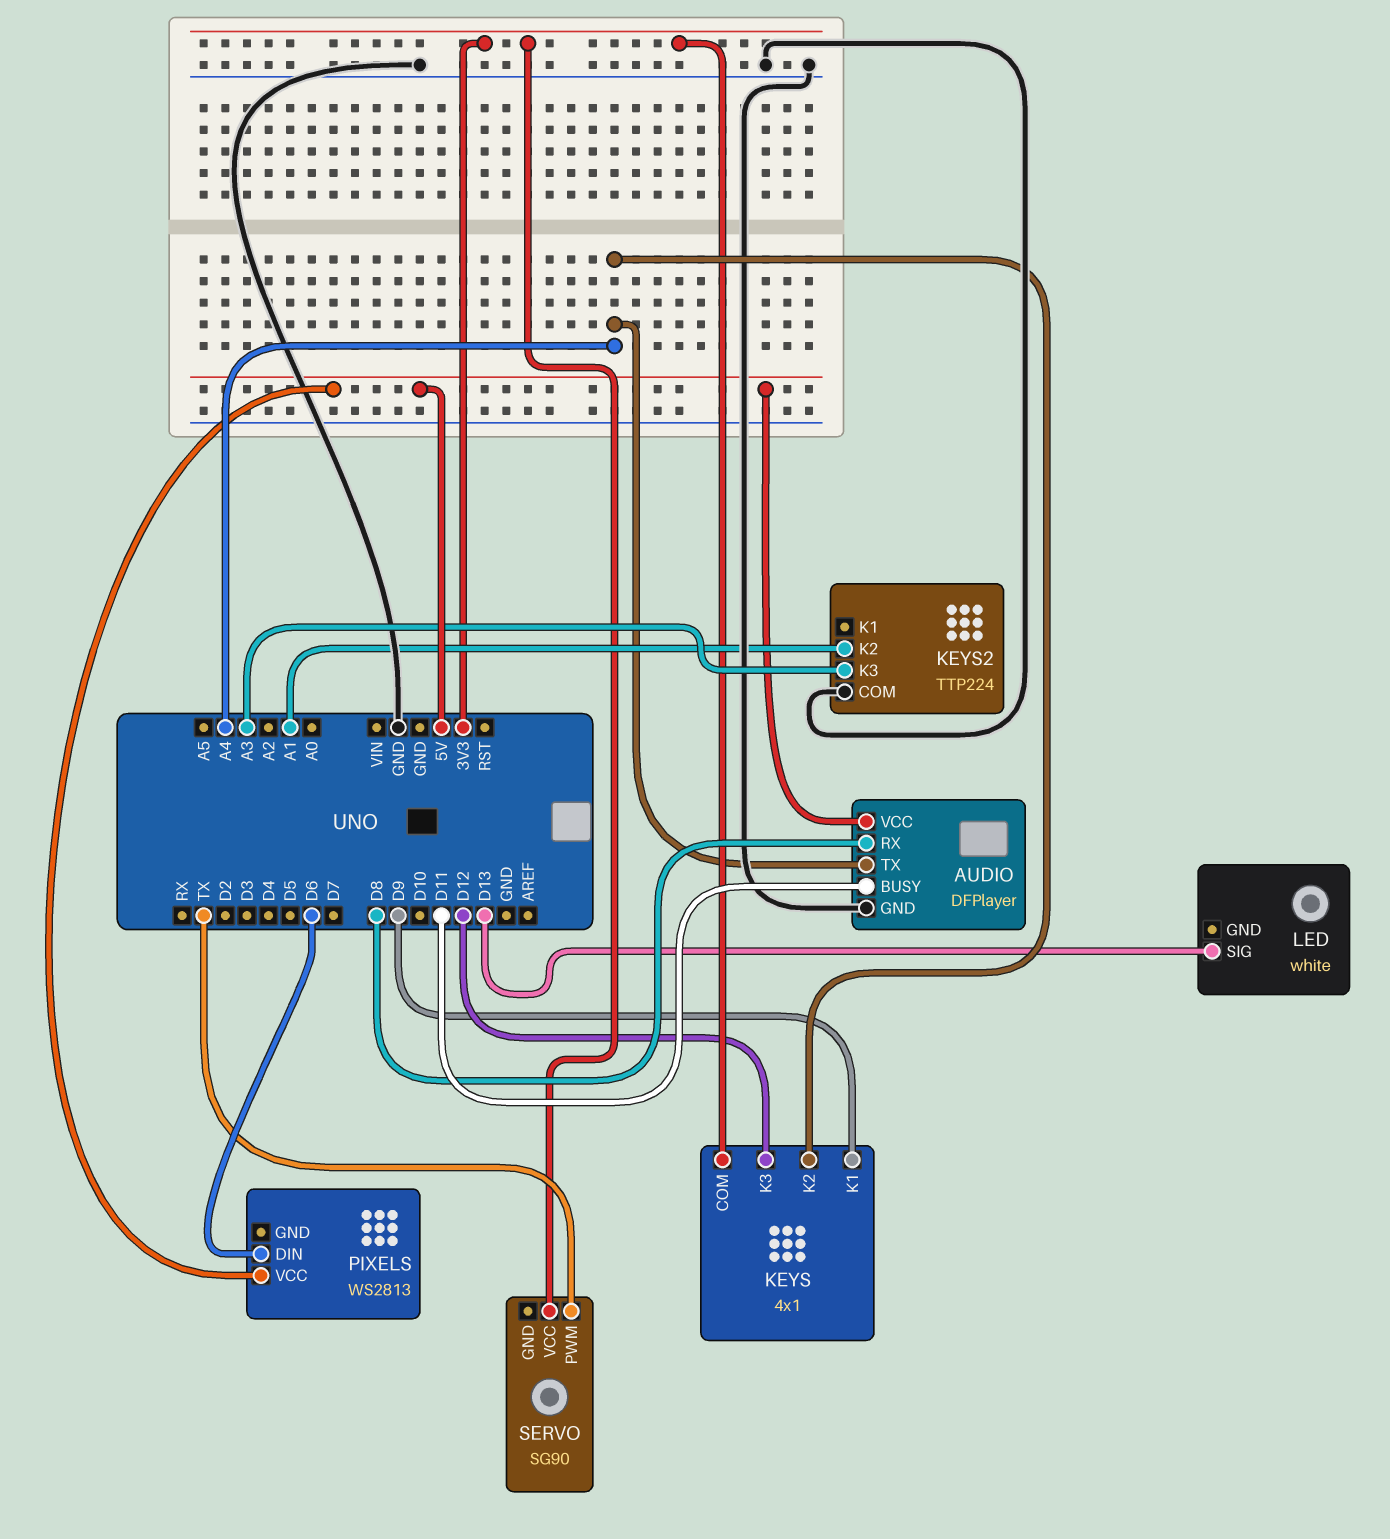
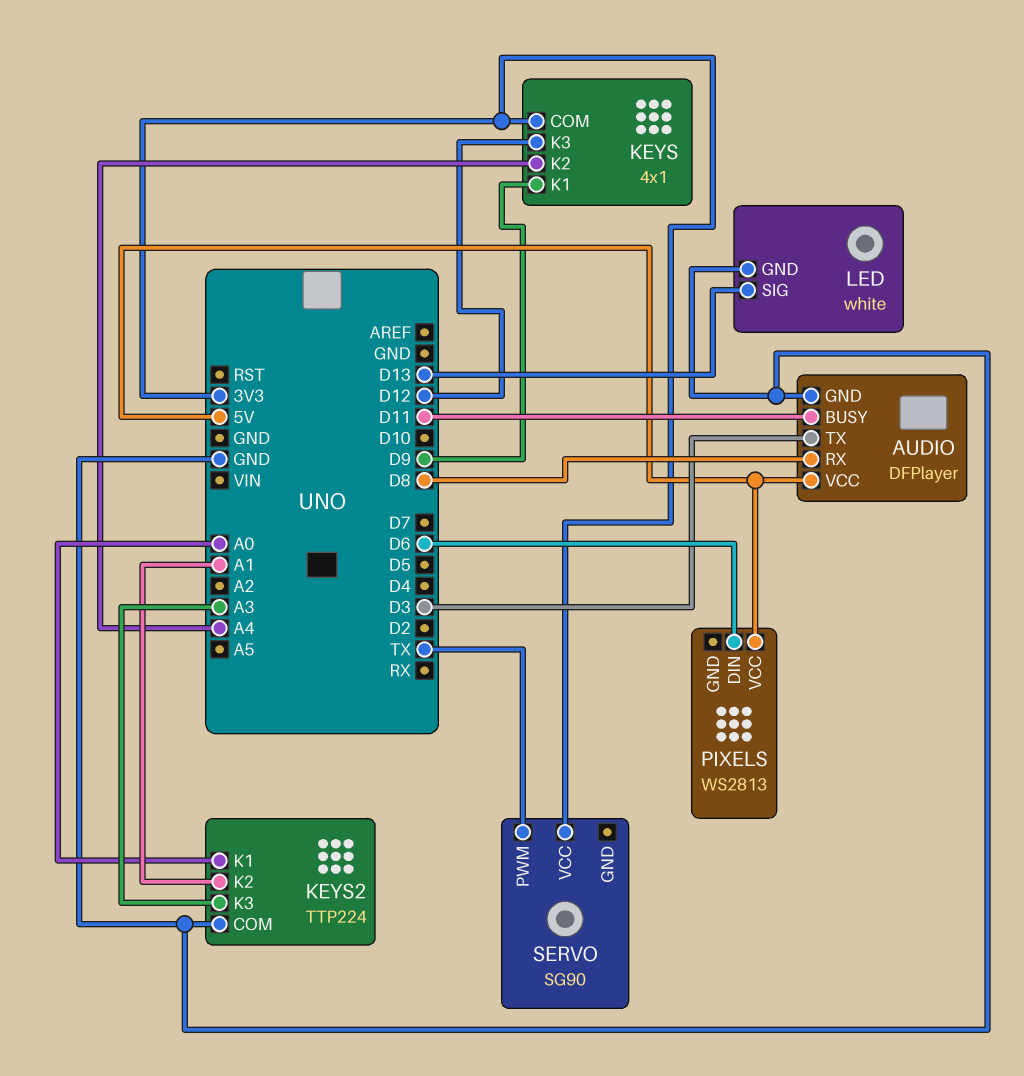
AUDIO pin TX: A4 -> D3
KEYS2 pin K1: none -> A0
LED pin GND: none -> GND

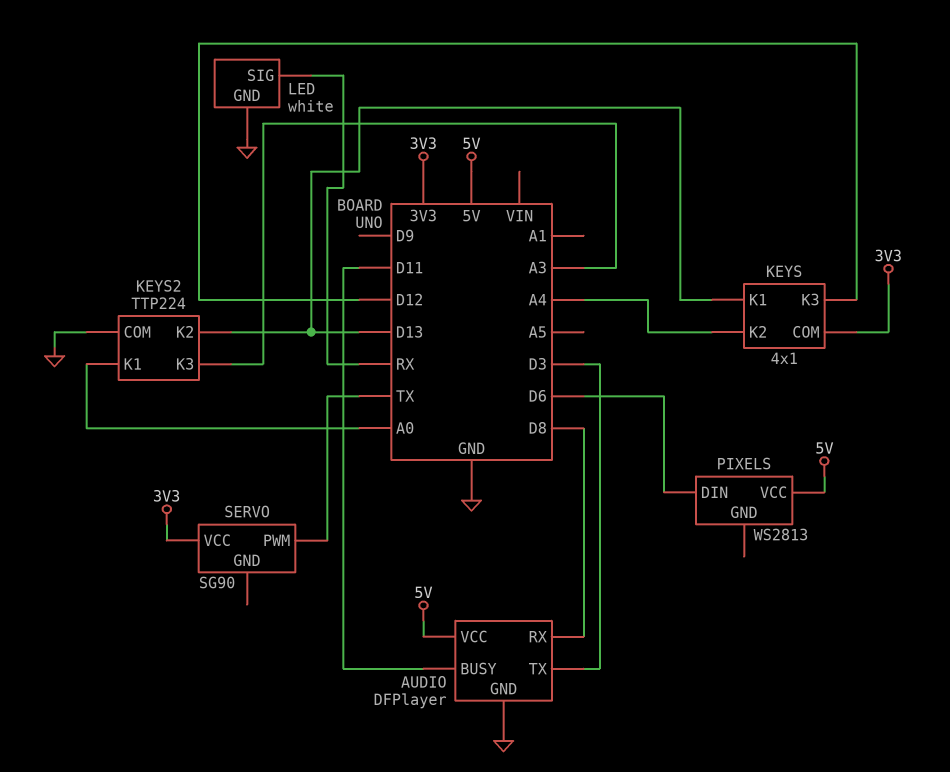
KEYS pin K1: D9 -> D13
KEYS2 pin K2: A1 -> D13
LED pin SIG: D13 -> RX

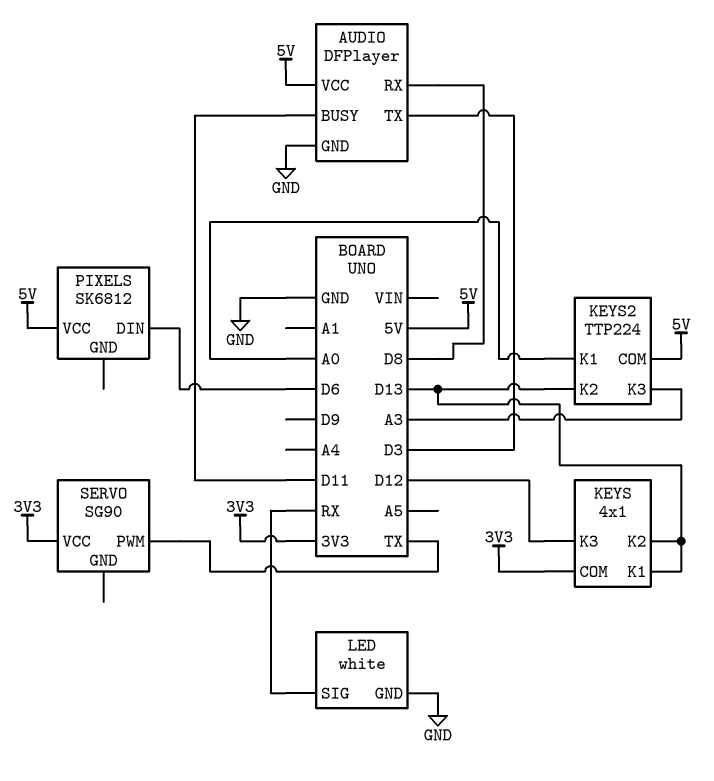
KEYS pin K2: A4 -> D13
KEYS2 pin COM: GND -> 5V
PIXELS: WS2813 -> SK6812

